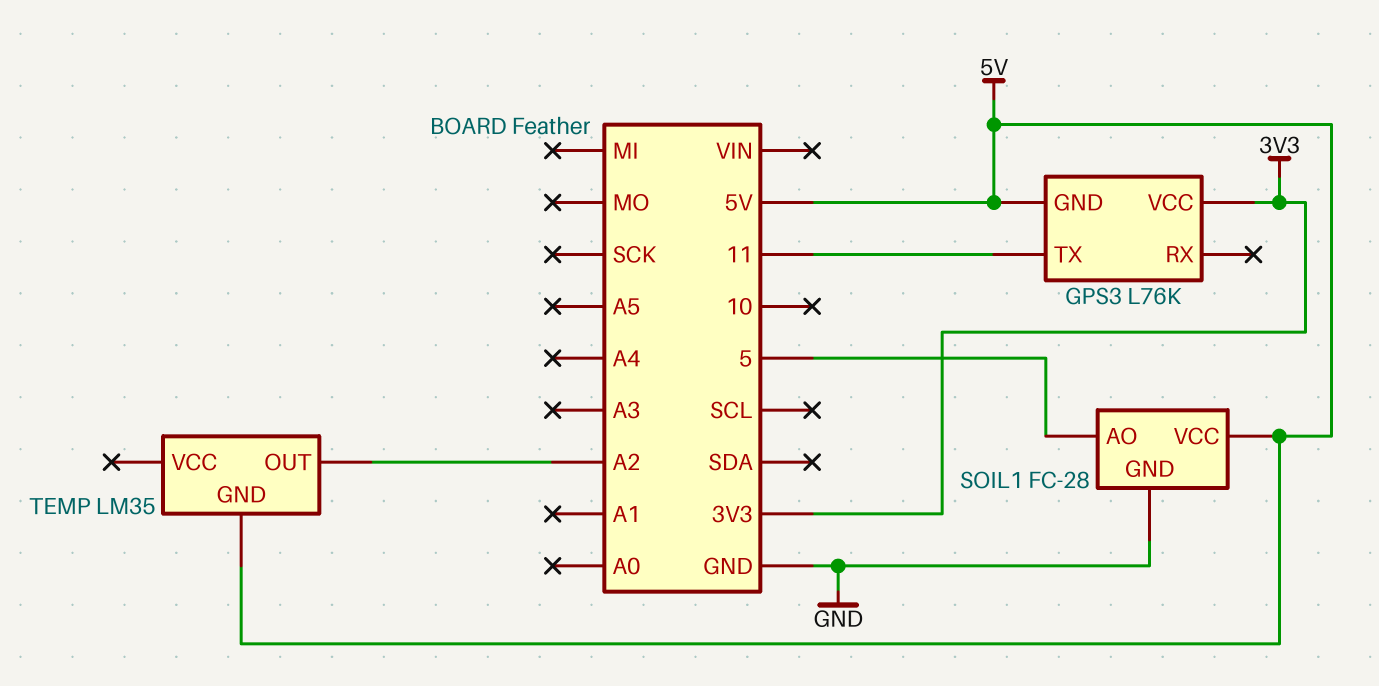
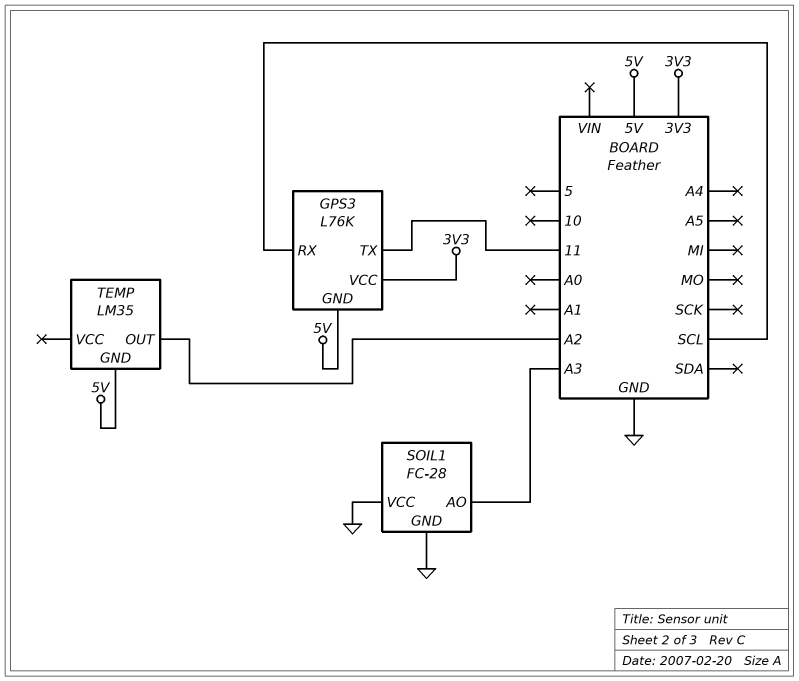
GPS3 pin RX: none -> SCL
SOIL1 pin AO: 5 -> A3
SOIL1 pin VCC: 5V -> GND

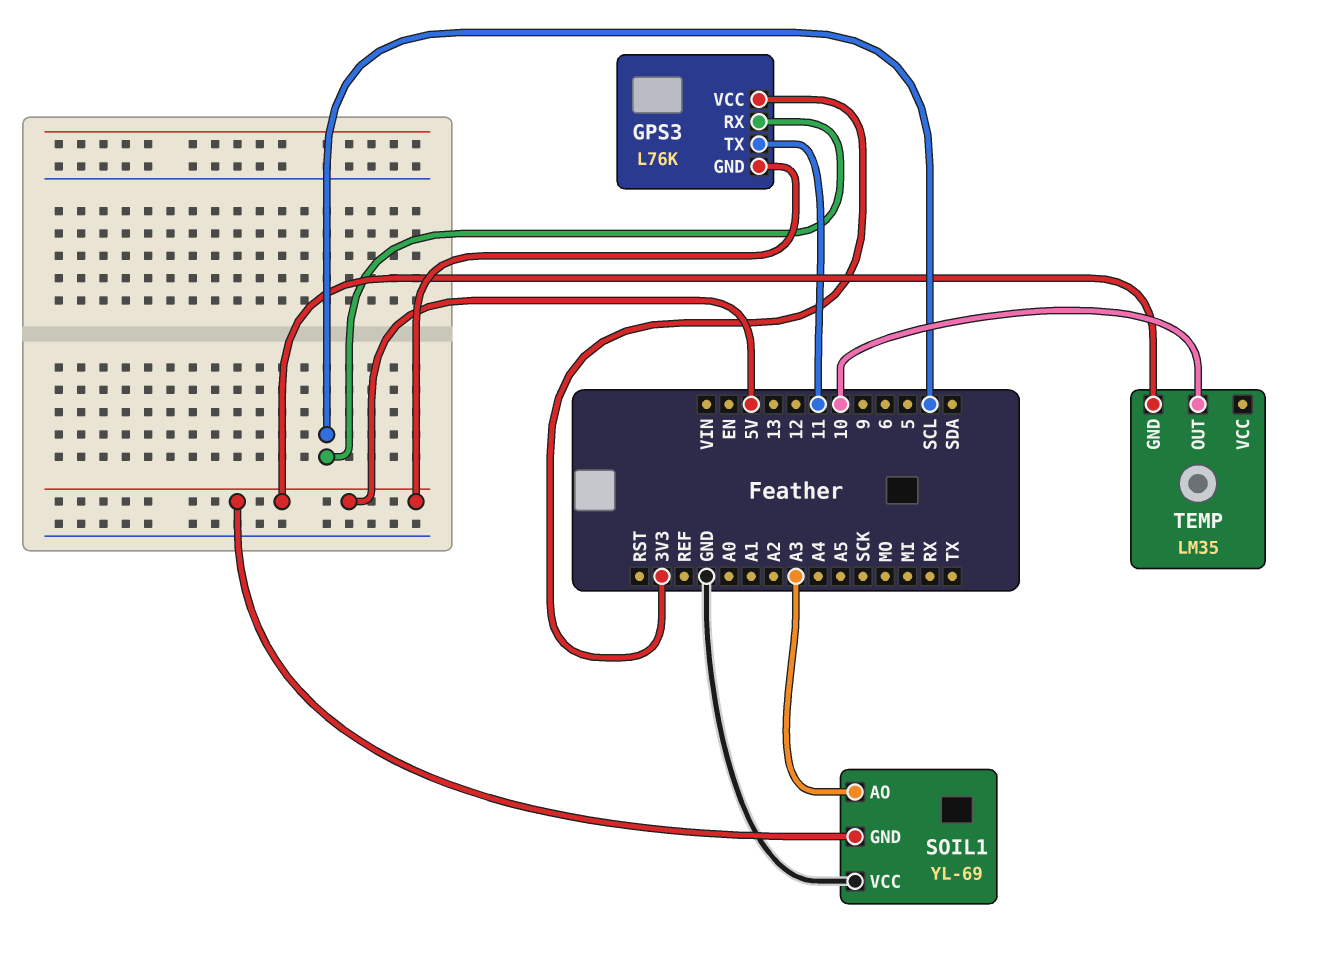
SOIL1: FC-28 -> YL-69
SOIL1 pin GND: GND -> 5V
TEMP pin OUT: A2 -> 10

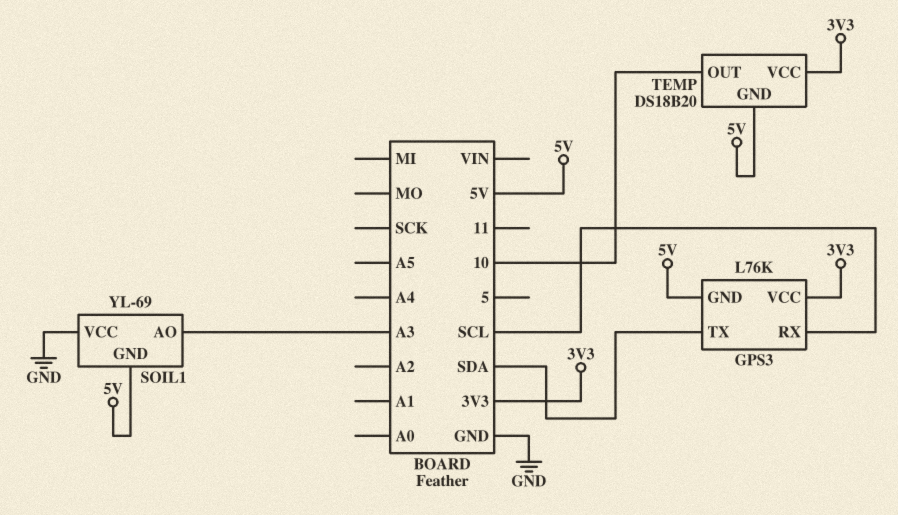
GPS3 pin TX: 11 -> SDA
TEMP: LM35 -> DS18B20
TEMP pin VCC: none -> 3V3

